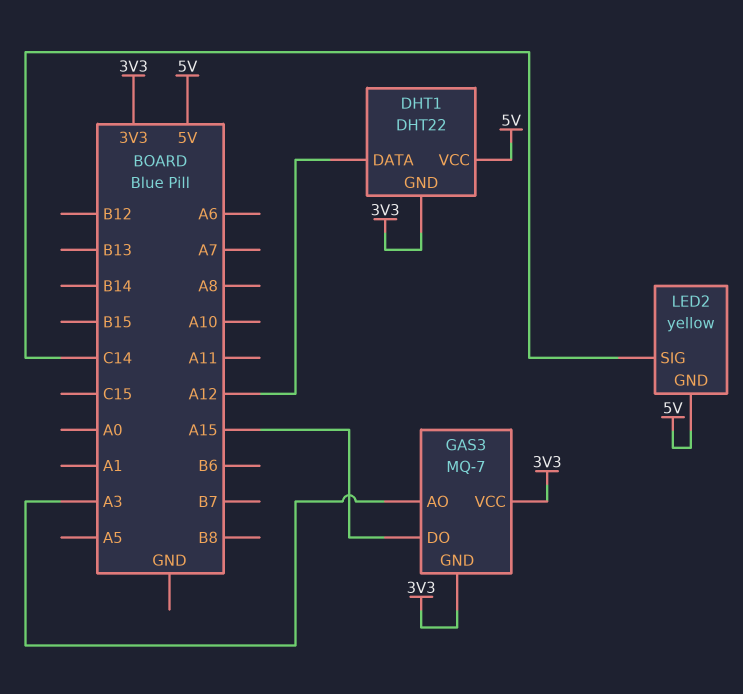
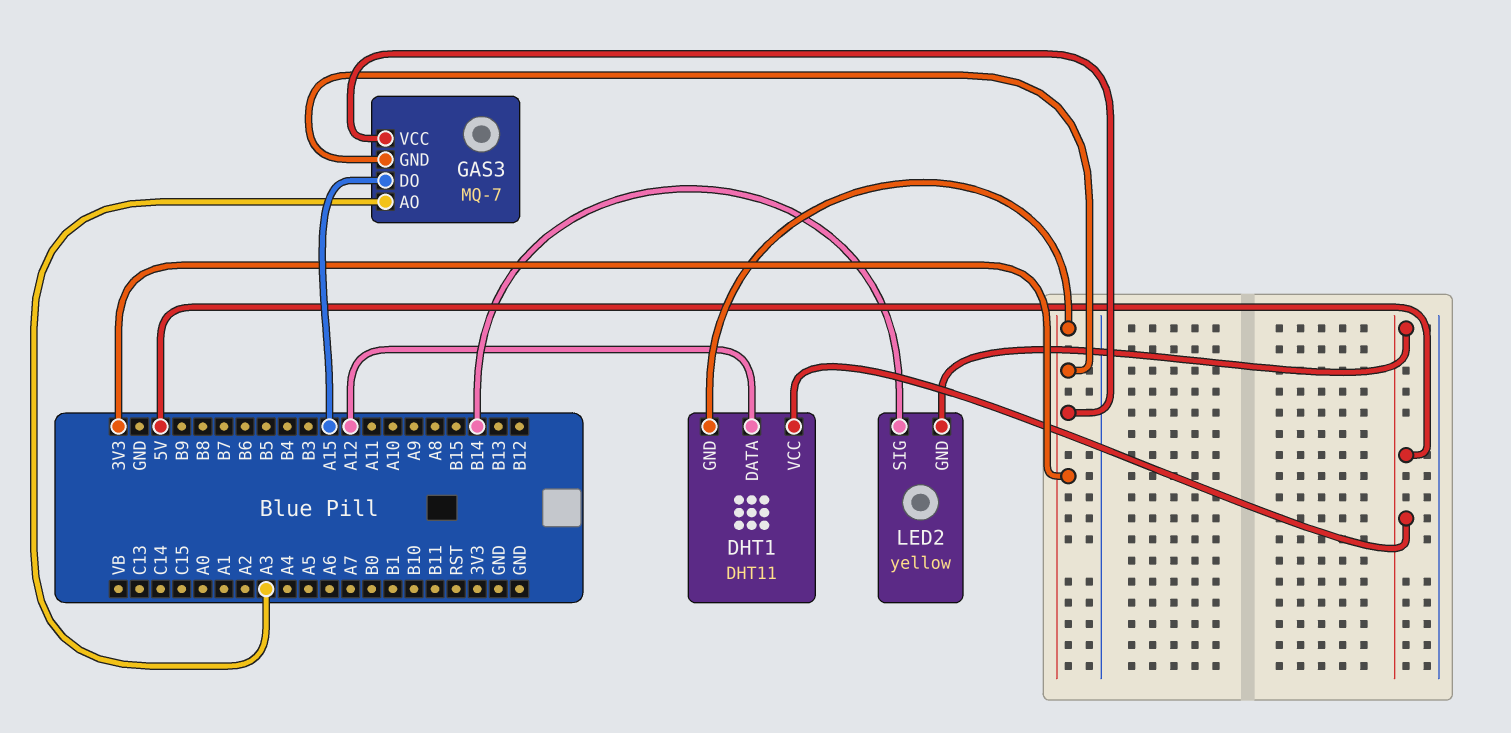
DHT1: DHT22 -> DHT11
LED2 pin SIG: C14 -> B14

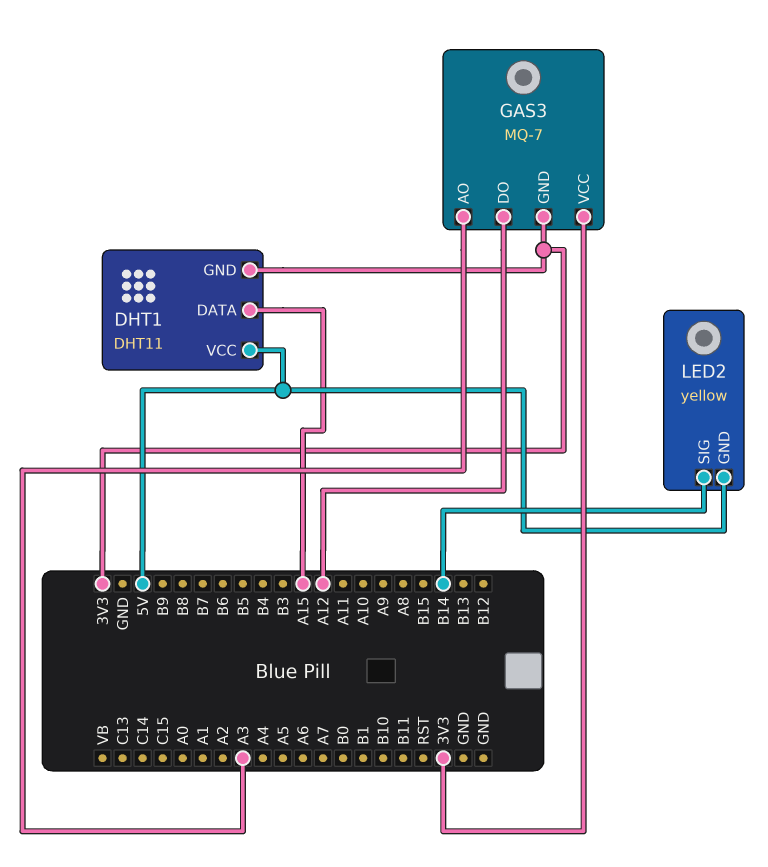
DHT1 pin DATA: A12 -> A15
GAS3 pin DO: A15 -> A12

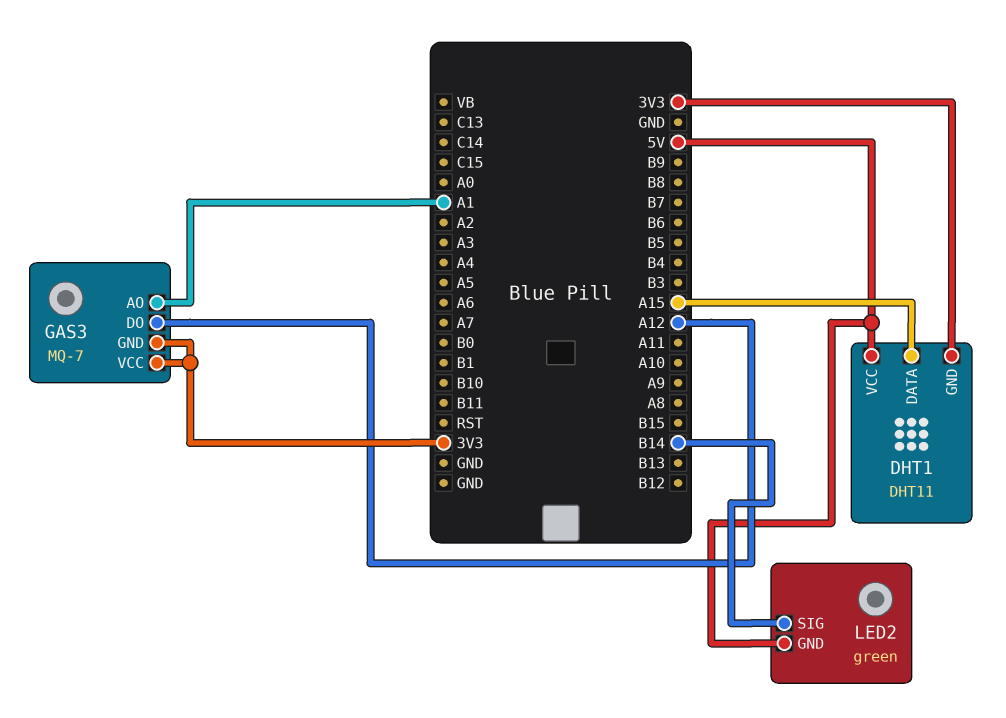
GAS3 pin AO: A3 -> A1
LED2: yellow -> green

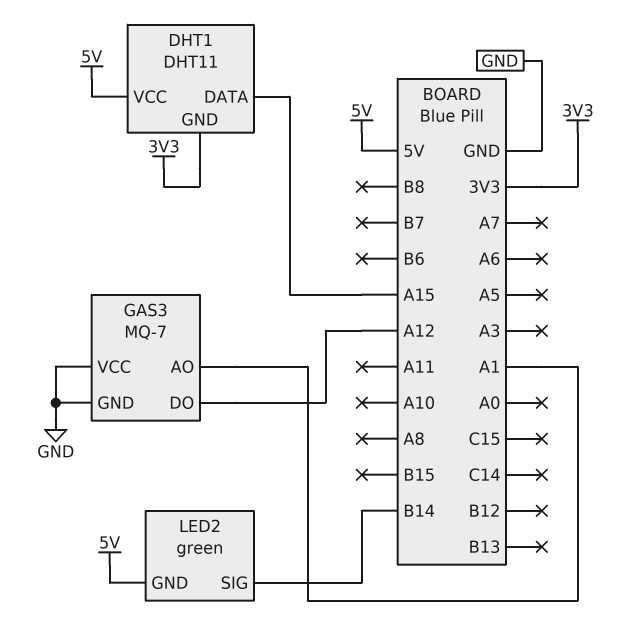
GAS3 pin GND: 3V3 -> GND
GAS3 pin VCC: 3V3 -> GND

